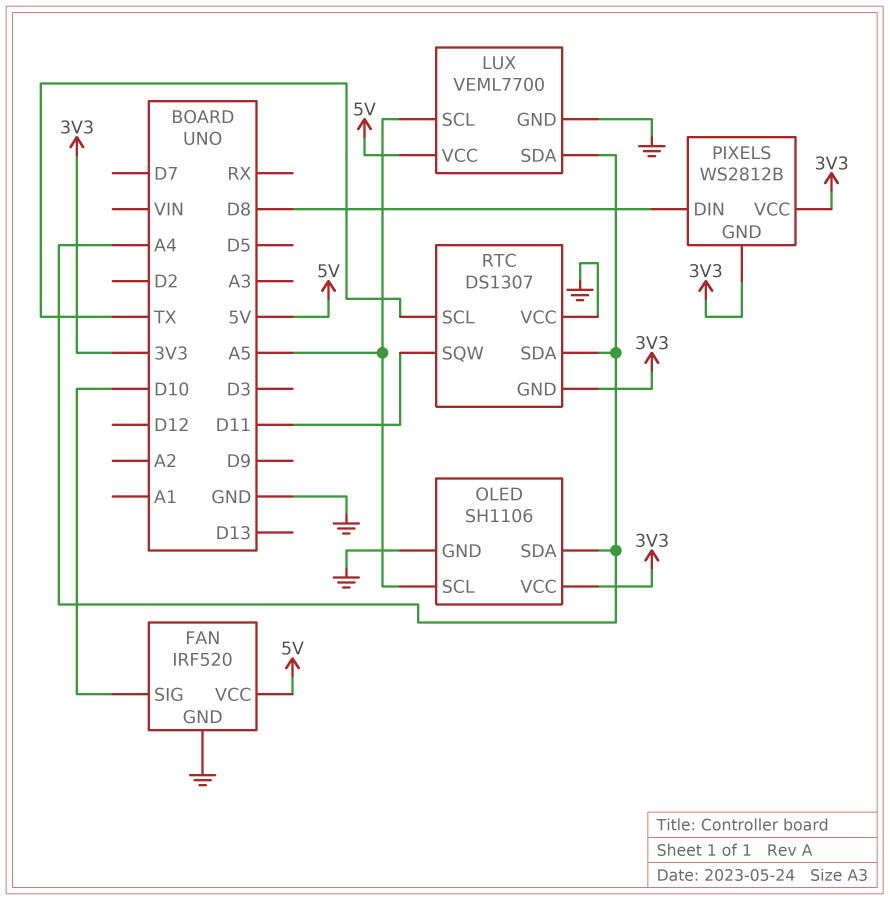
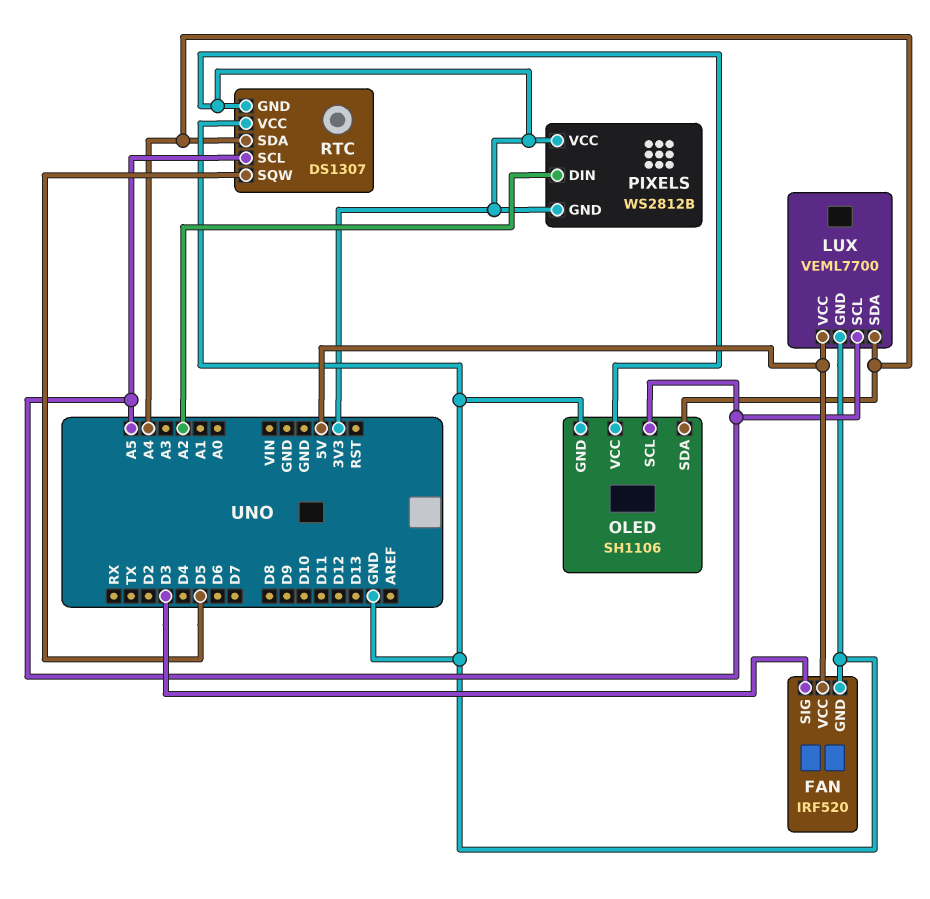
FAN pin SIG: D10 -> D3
PIXELS pin DIN: D8 -> A2
RTC pin SCL: TX -> A5
RTC pin SQW: D11 -> D5

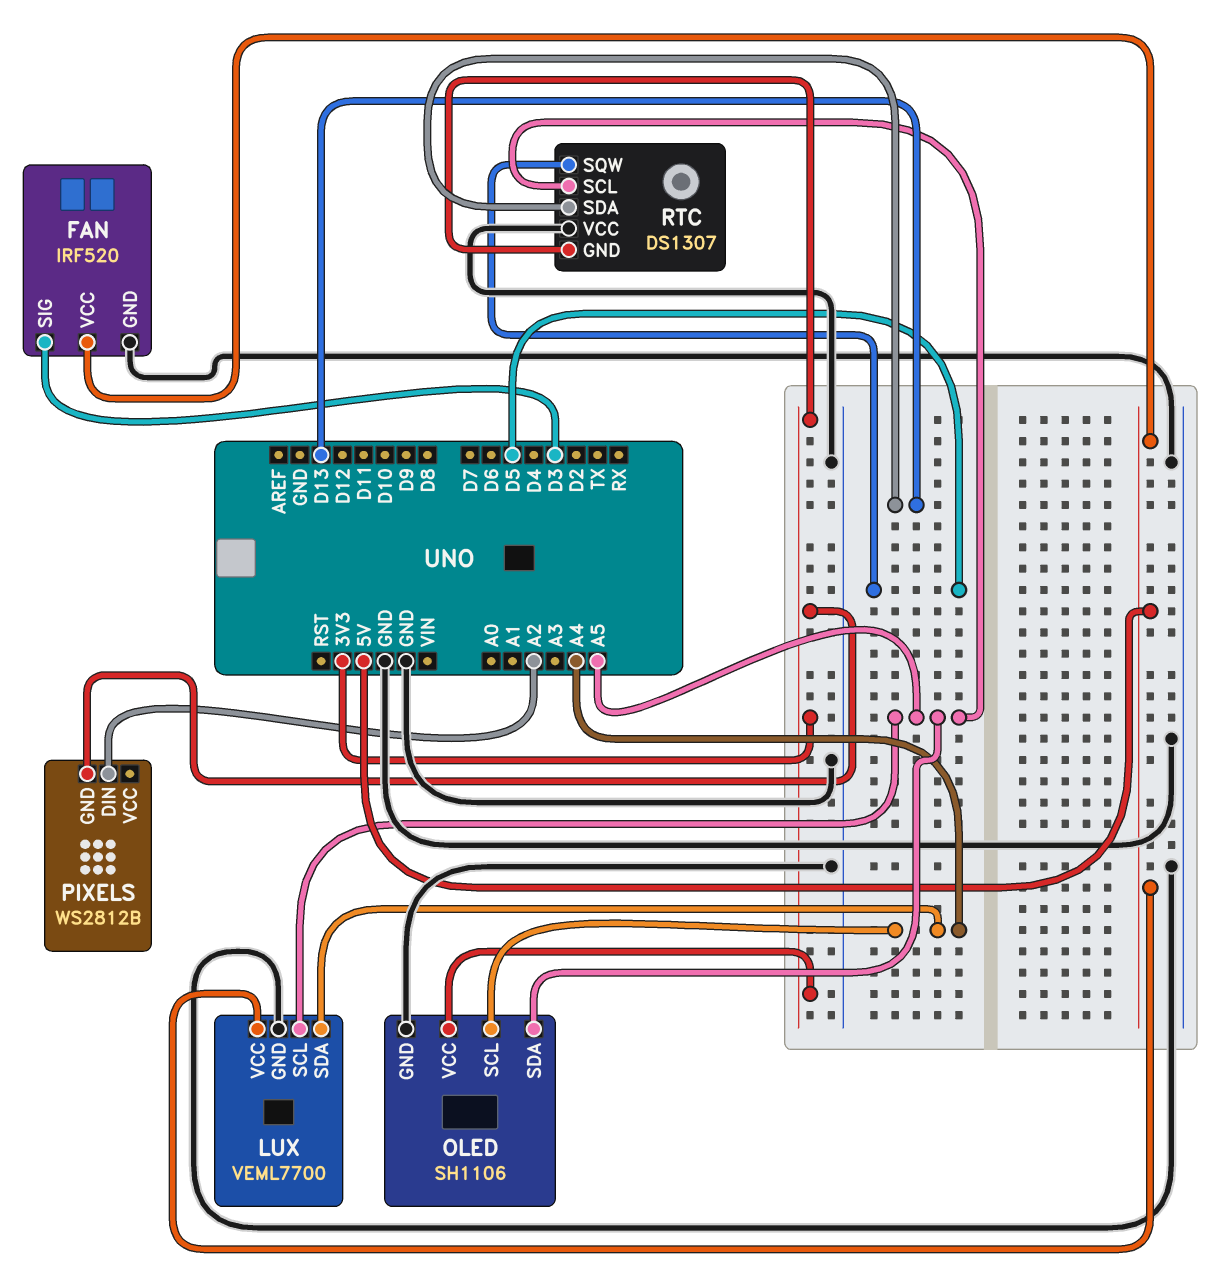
OLED pin SCL: A5 -> A4
OLED pin SDA: A4 -> A5
PIXELS pin VCC: 3V3 -> none
RTC pin SDA: A4 -> D13

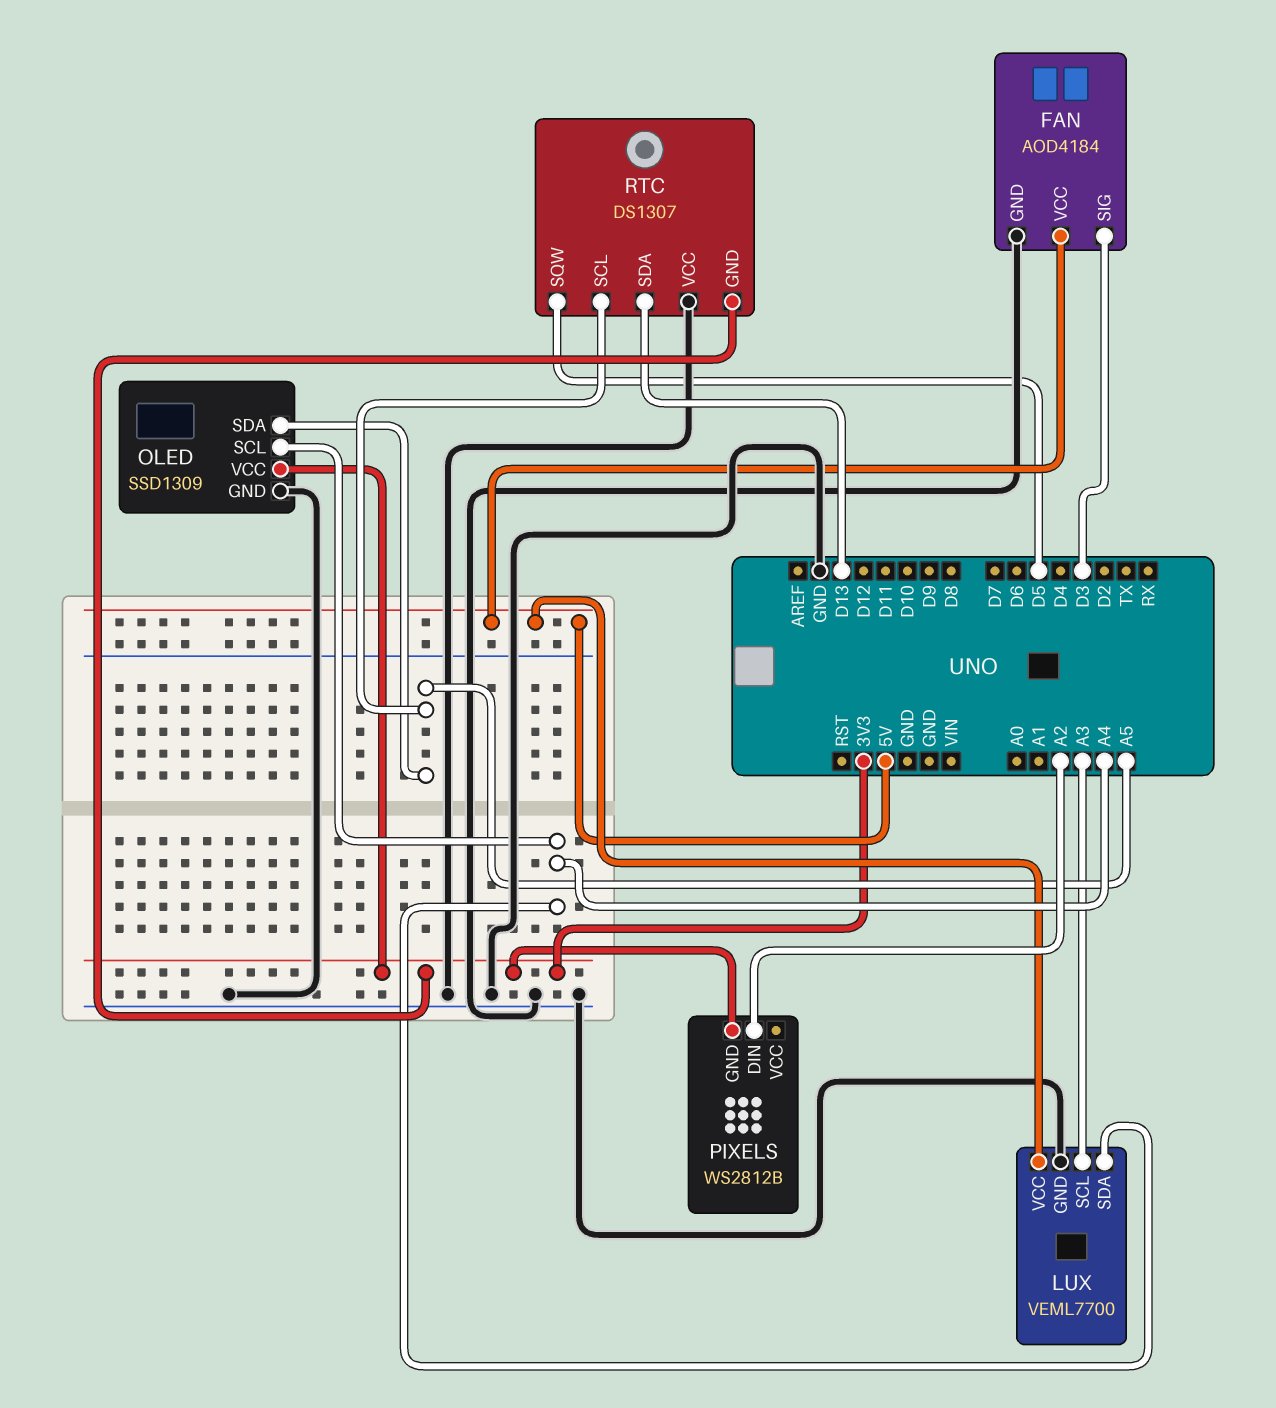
FAN: IRF520 -> AOD4184
LUX pin SCL: A5 -> A3
OLED: SH1106 -> SSD1309

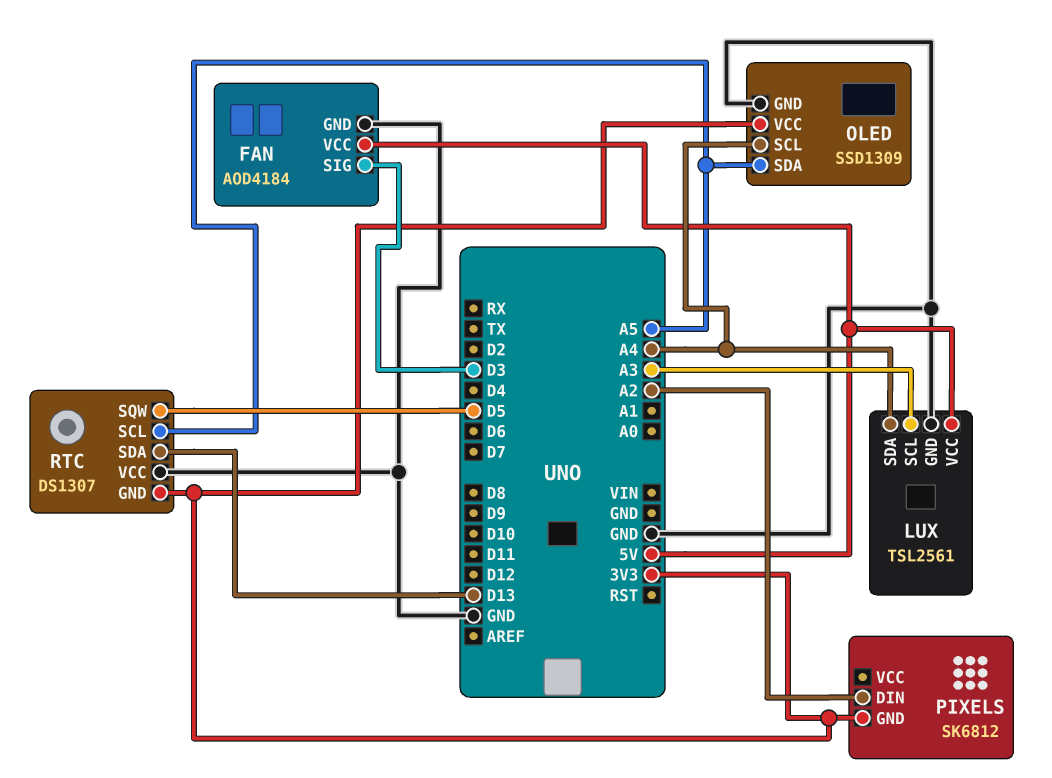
LUX: VEML7700 -> TSL2561
PIXELS: WS2812B -> SK6812

